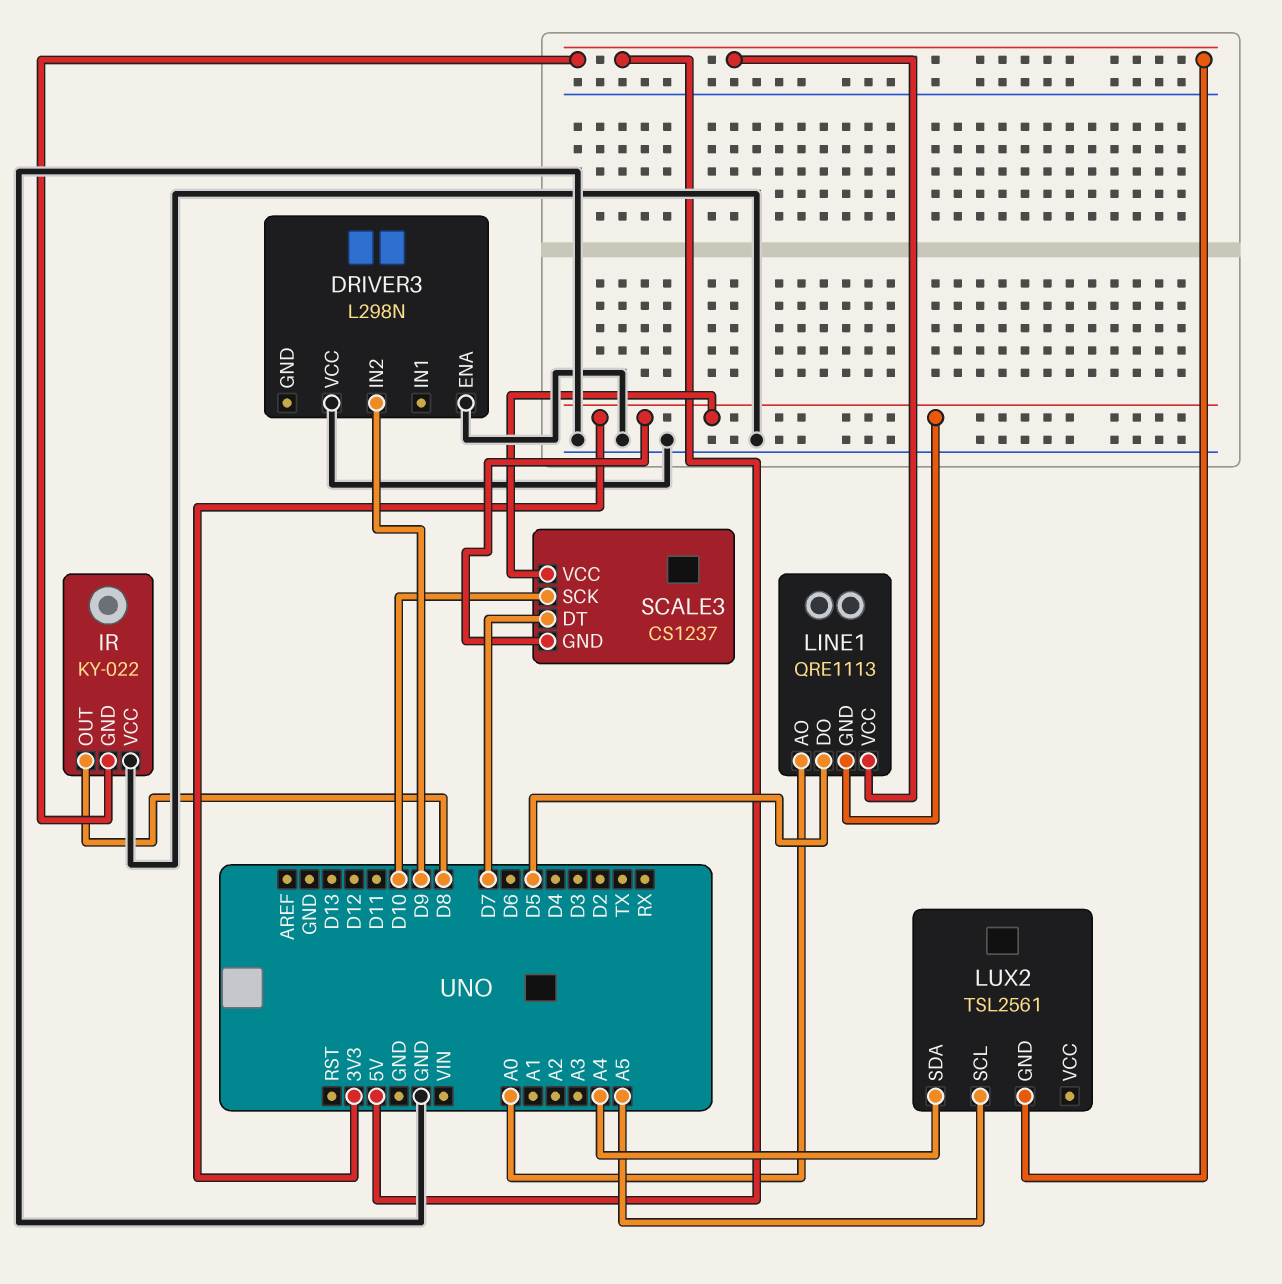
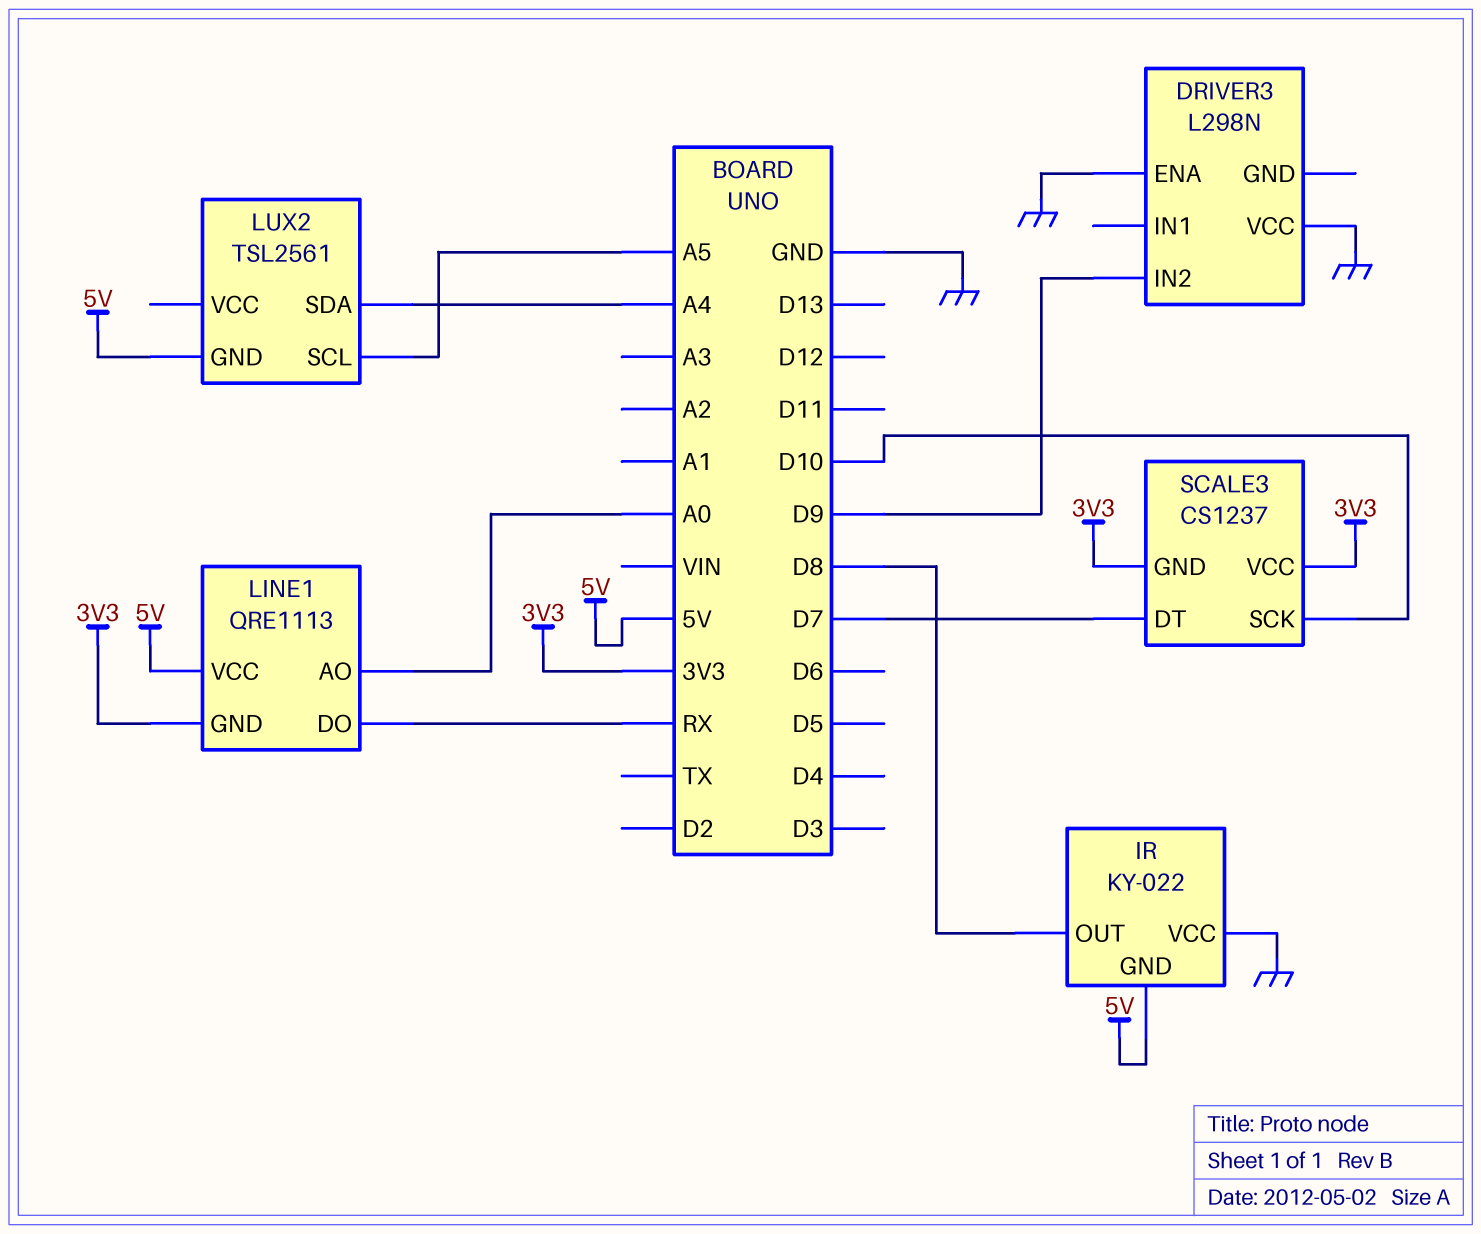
LINE1 pin DO: D5 -> RX

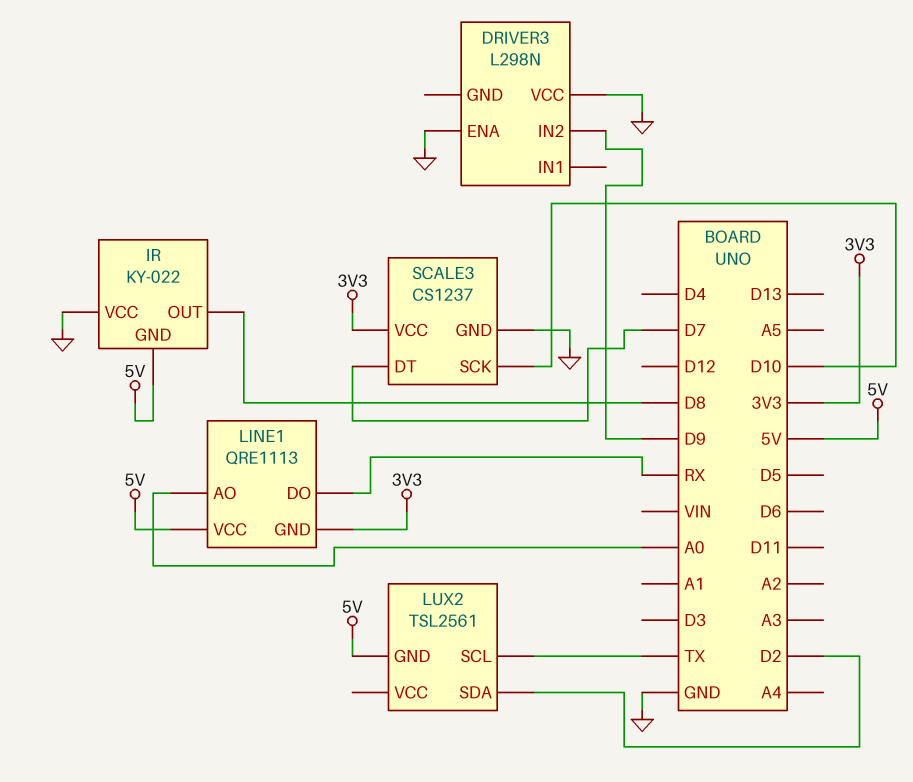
LUX2 pin SCL: A5 -> TX
LUX2 pin SDA: A4 -> D2
SCALE3 pin GND: 3V3 -> GND

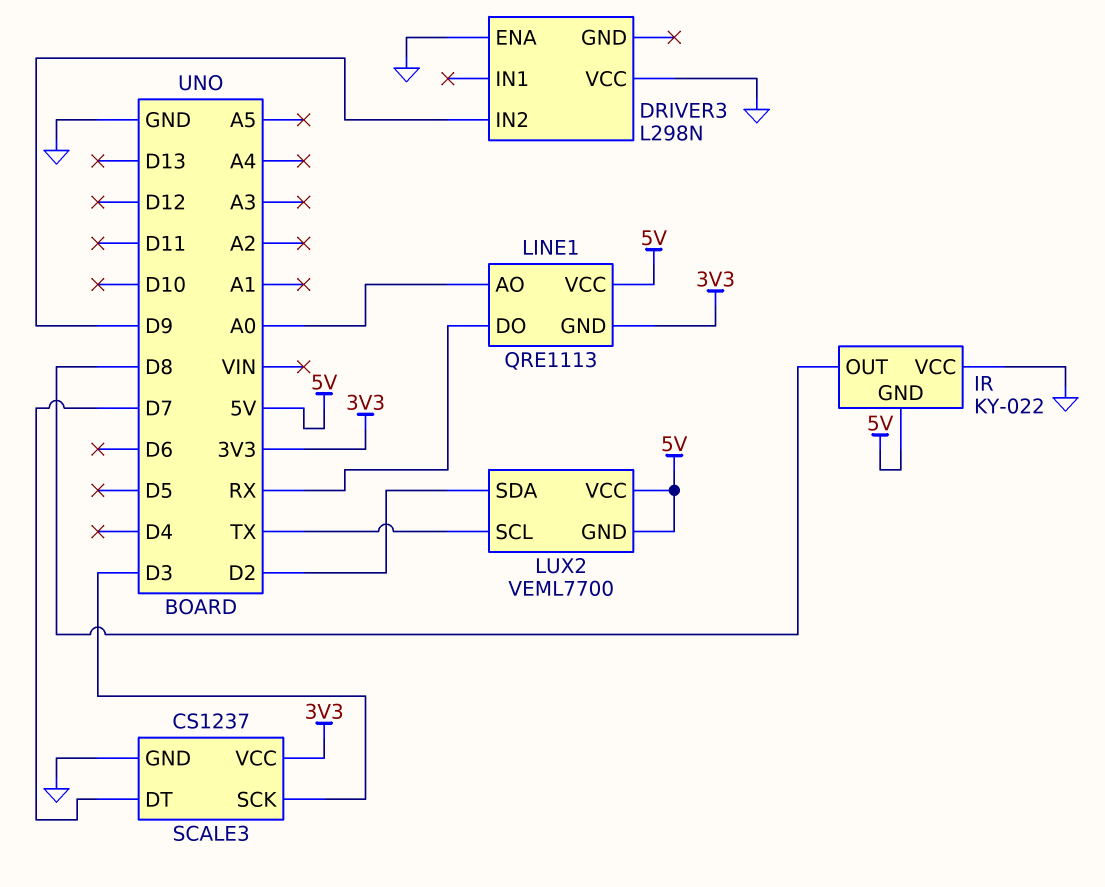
LUX2: TSL2561 -> VEML7700
LUX2 pin VCC: none -> 5V
SCALE3 pin SCK: D10 -> D3

